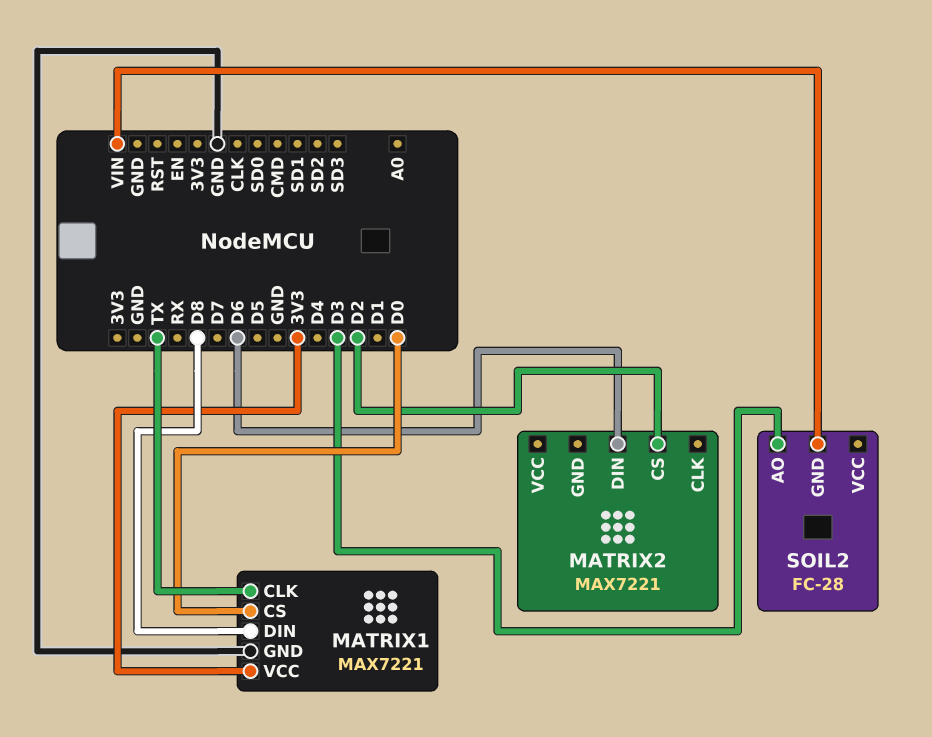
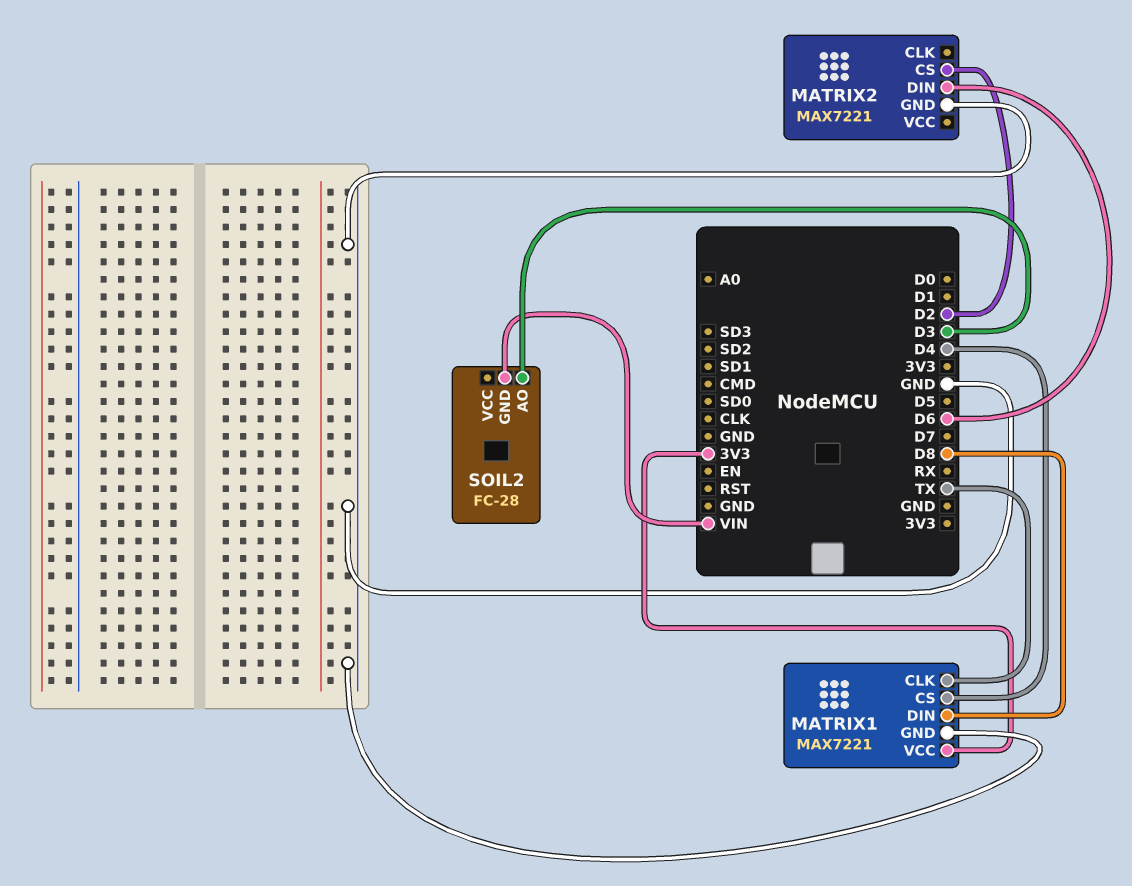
MATRIX1 pin CS: D0 -> D4
MATRIX2 pin GND: none -> GND

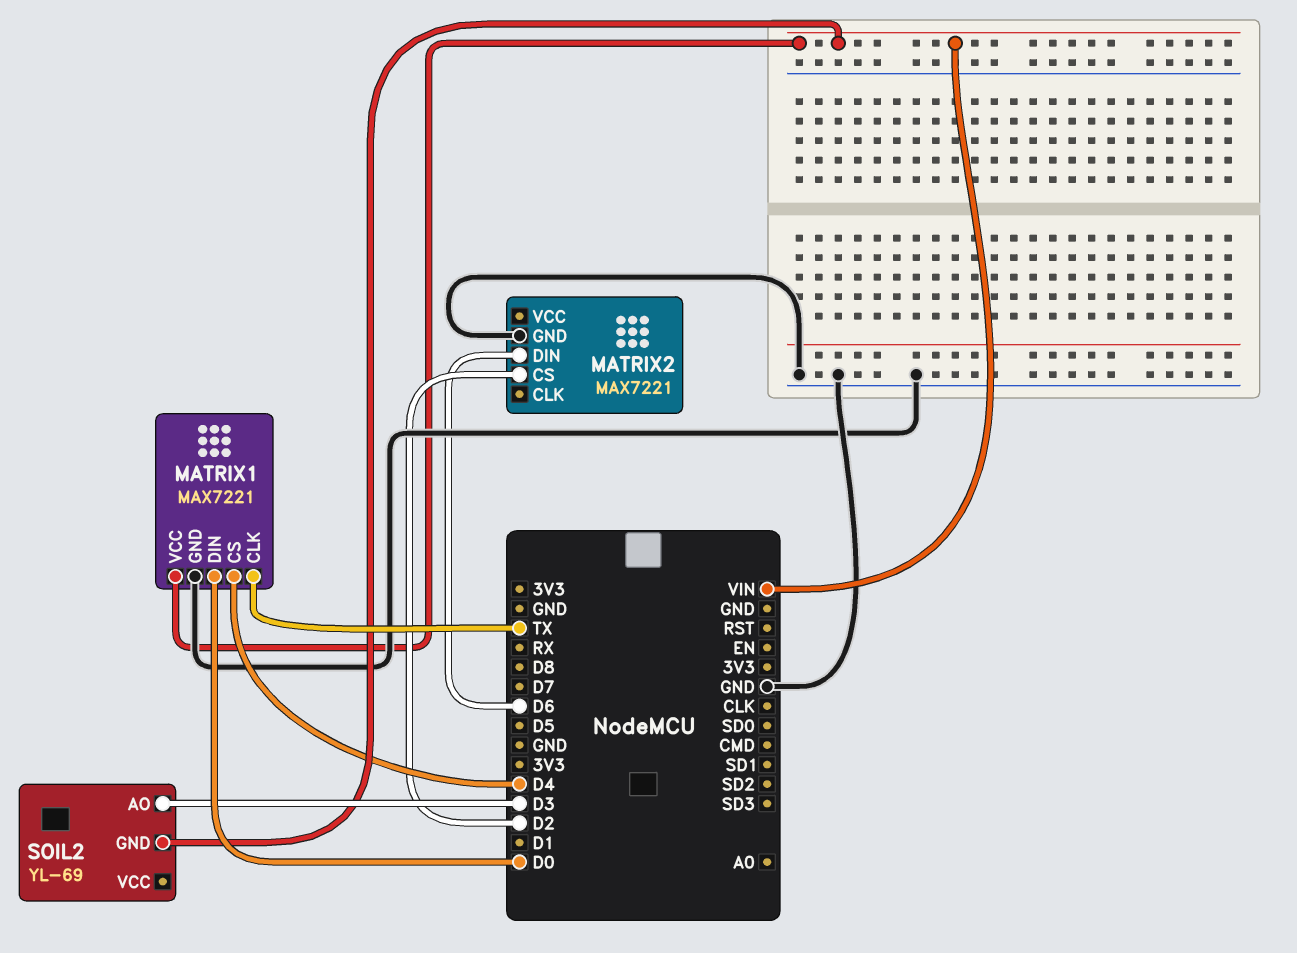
MATRIX1 pin DIN: D8 -> D0
MATRIX1 pin VCC: 3V3 -> VIN
SOIL2: FC-28 -> YL-69

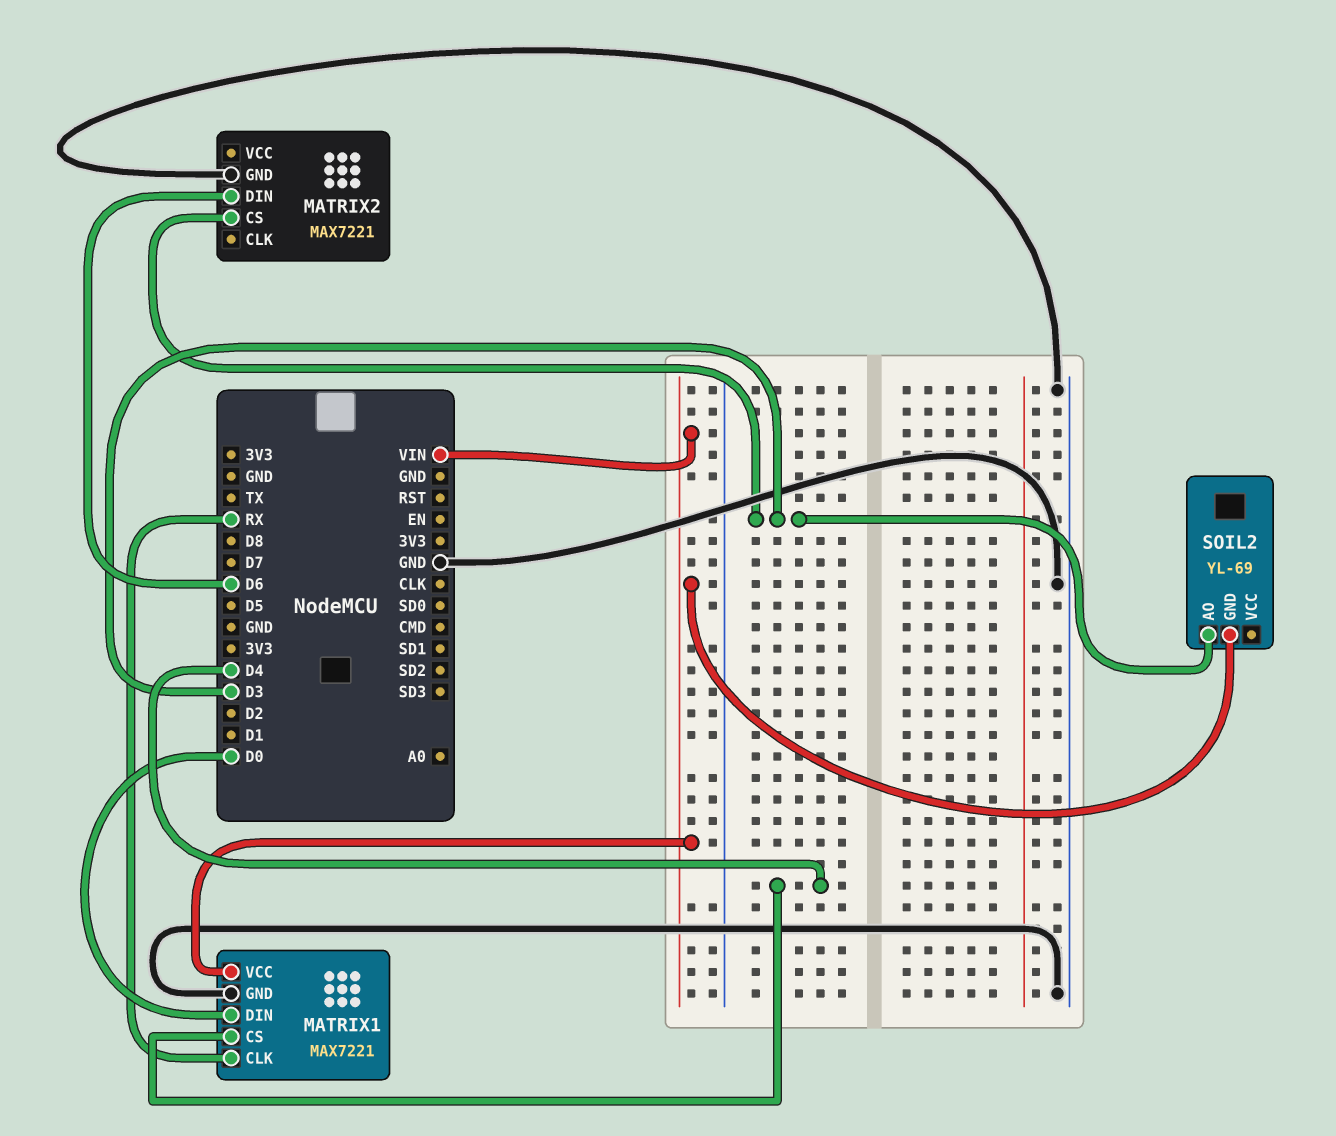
MATRIX1 pin CLK: TX -> RX
MATRIX2 pin CS: D2 -> D3

